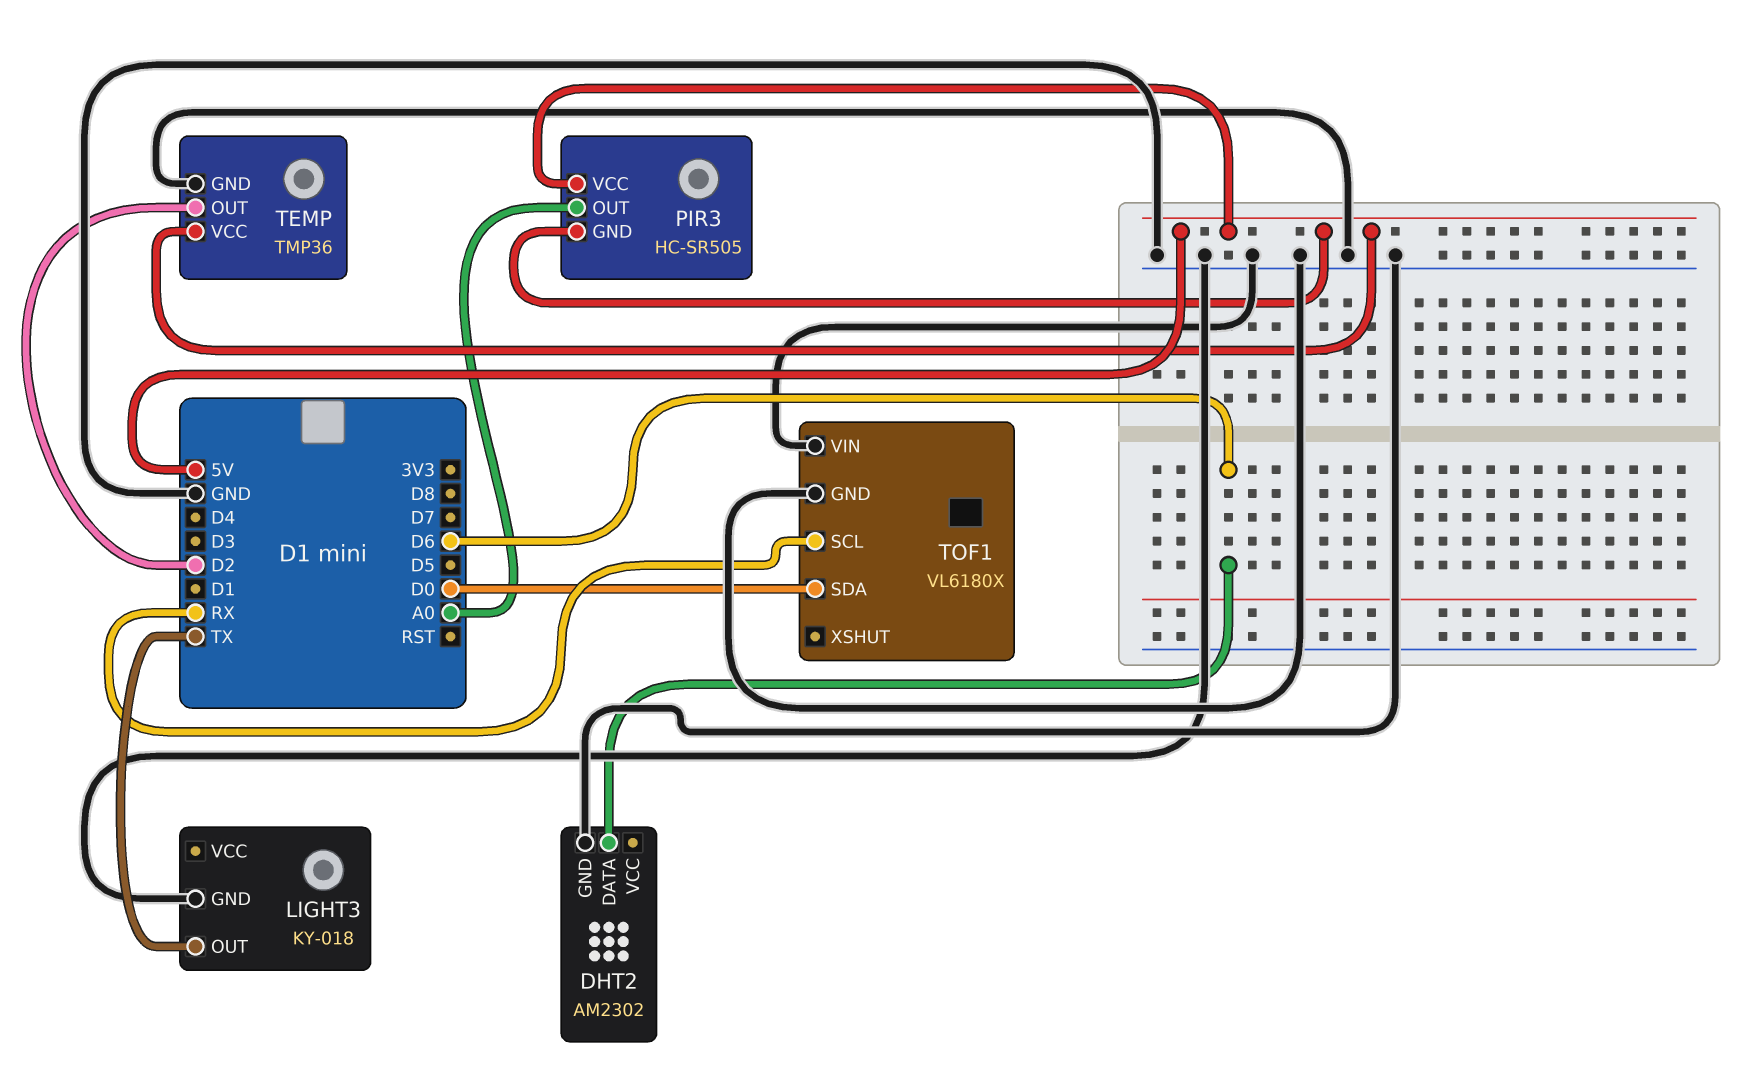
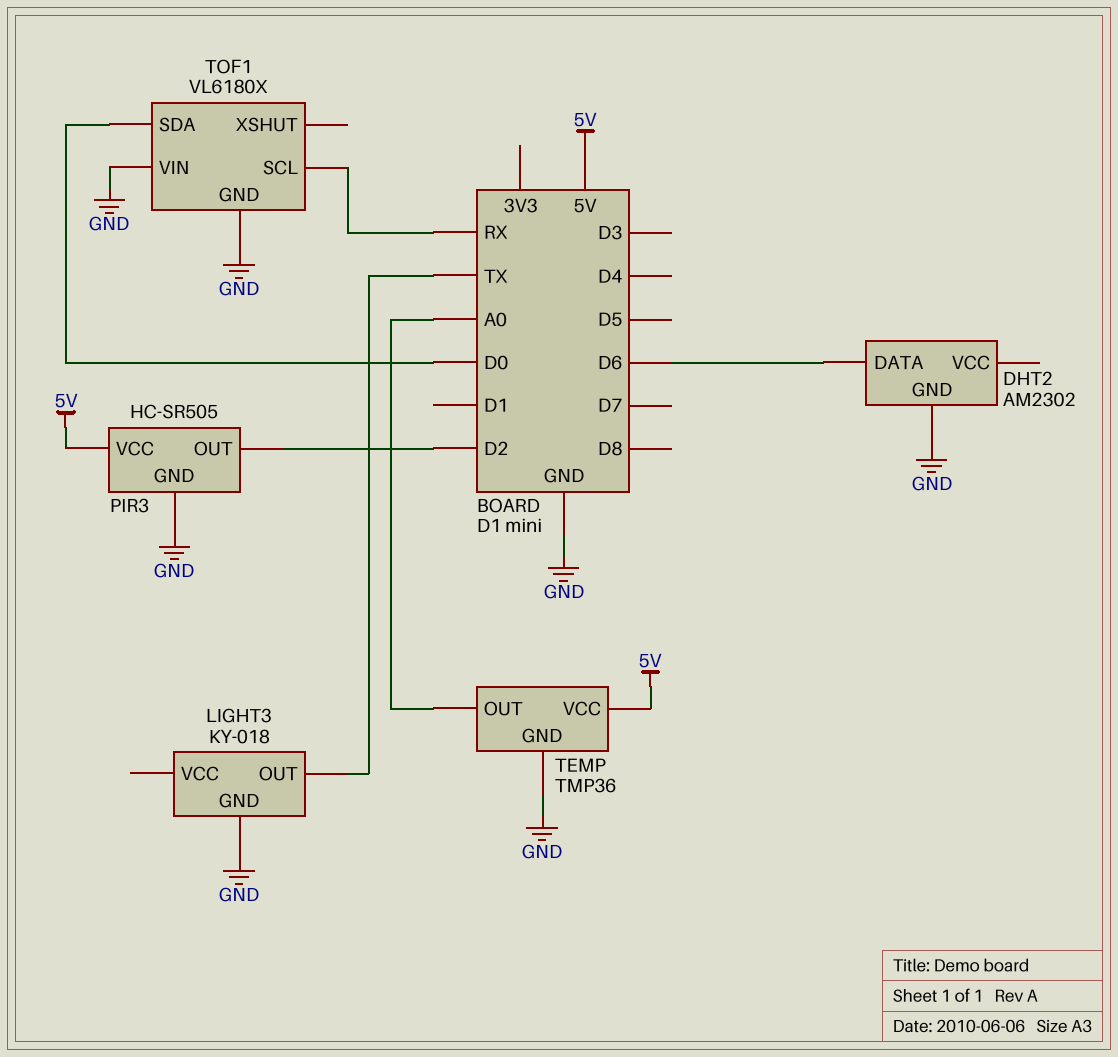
PIR3 pin GND: 5V -> GND
PIR3 pin OUT: A0 -> D2
TEMP pin OUT: D2 -> A0

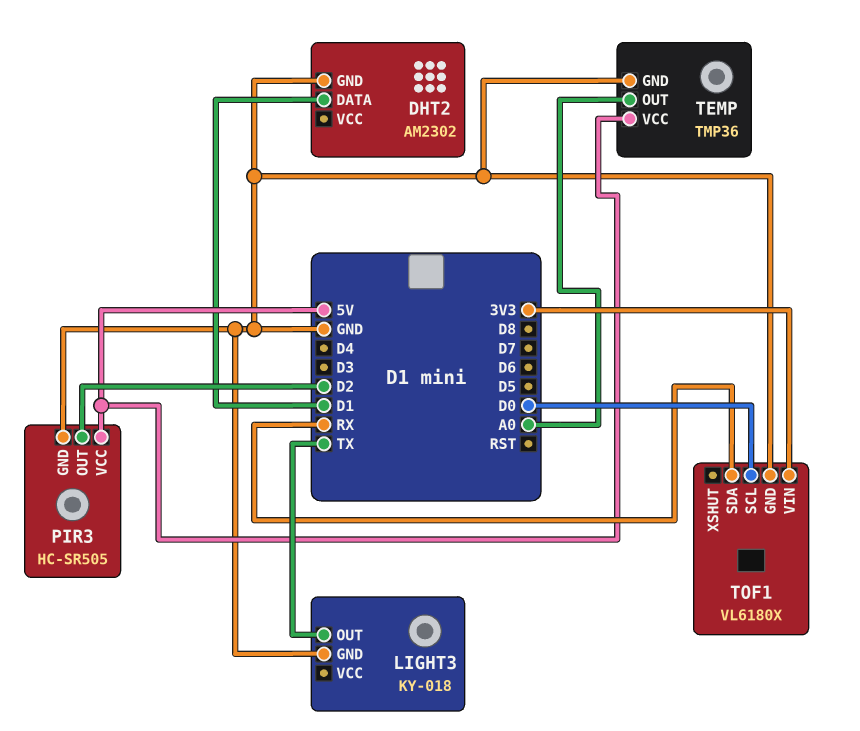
DHT2 pin DATA: D6 -> D1
TOF1 pin SCL: RX -> D0
TOF1 pin SDA: D0 -> RX
TOF1 pin VIN: GND -> 3V3

